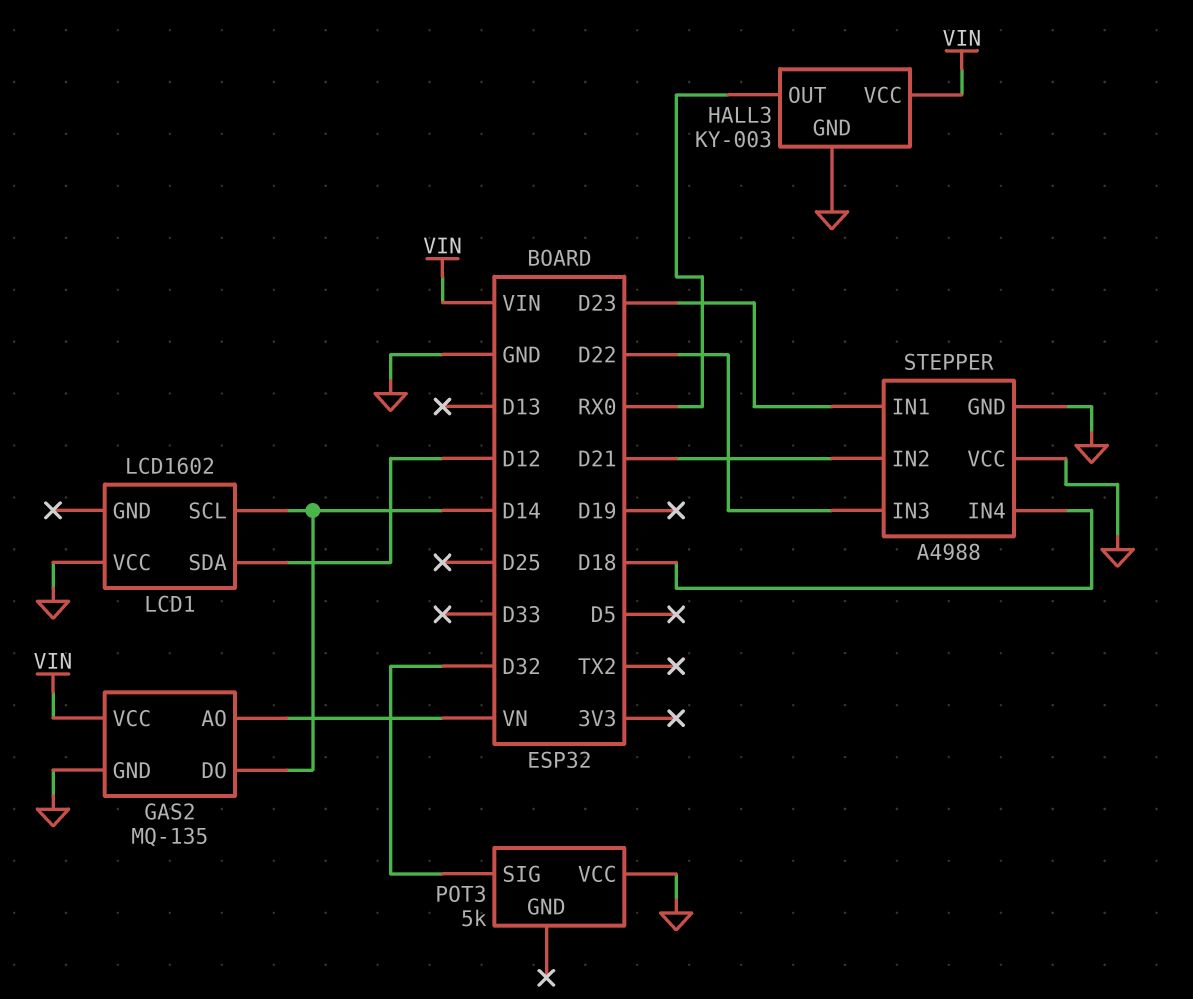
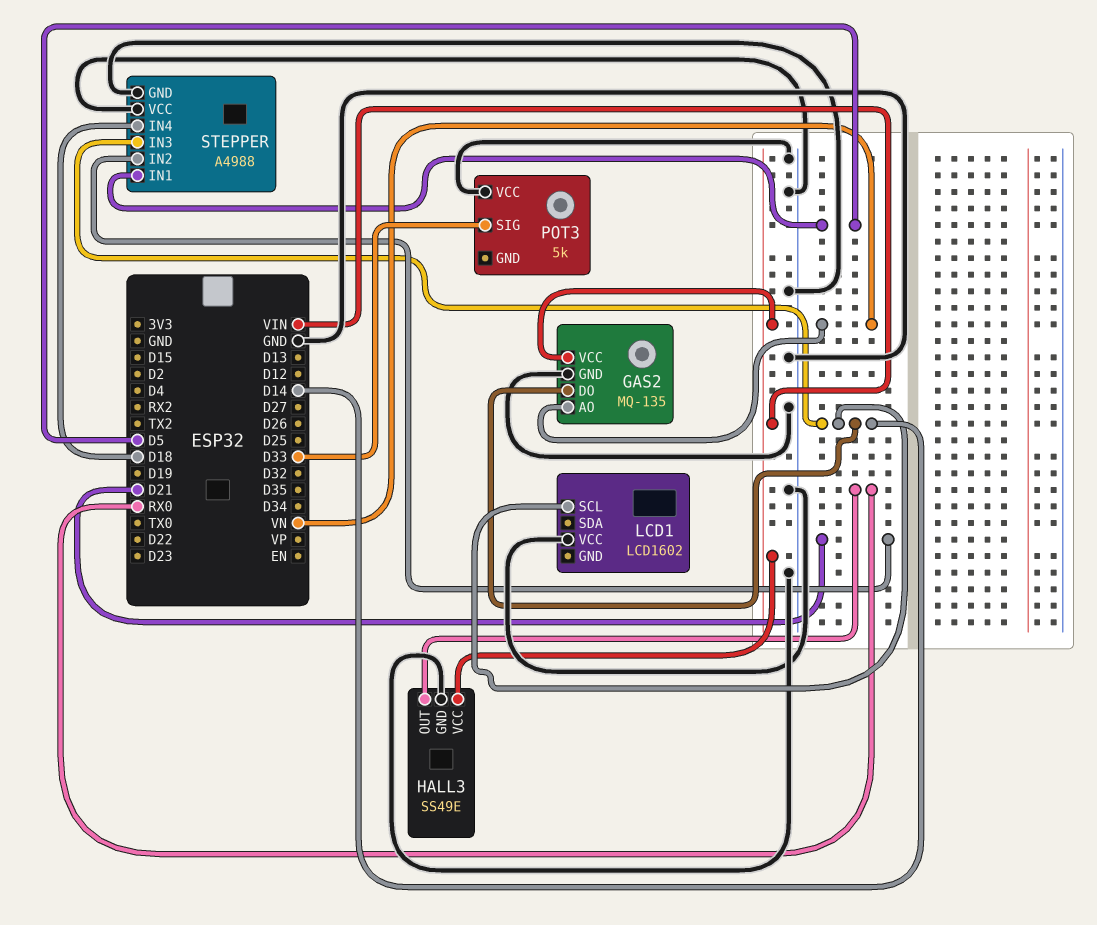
HALL3: KY-003 -> SS49E
LCD1 pin SDA: D12 -> none
POT3 pin SIG: D32 -> D33
STEPPER pin IN1: D23 -> D5
STEPPER pin IN3: D22 -> D14

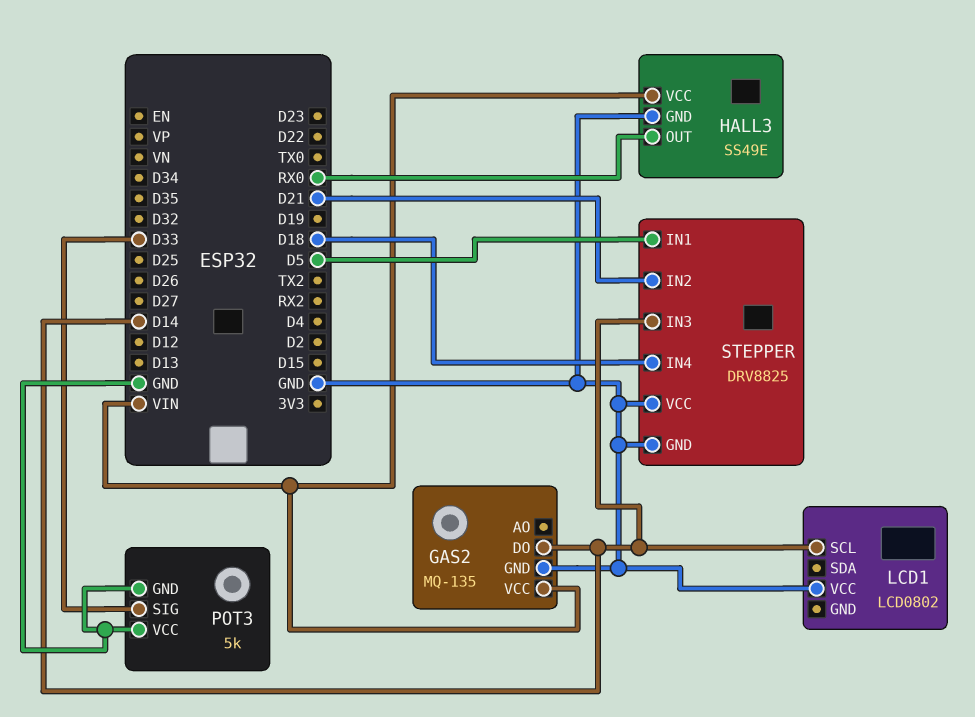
GAS2 pin AO: VN -> none
LCD1: LCD1602 -> LCD0802
POT3 pin GND: none -> GND
STEPPER: A4988 -> DRV8825

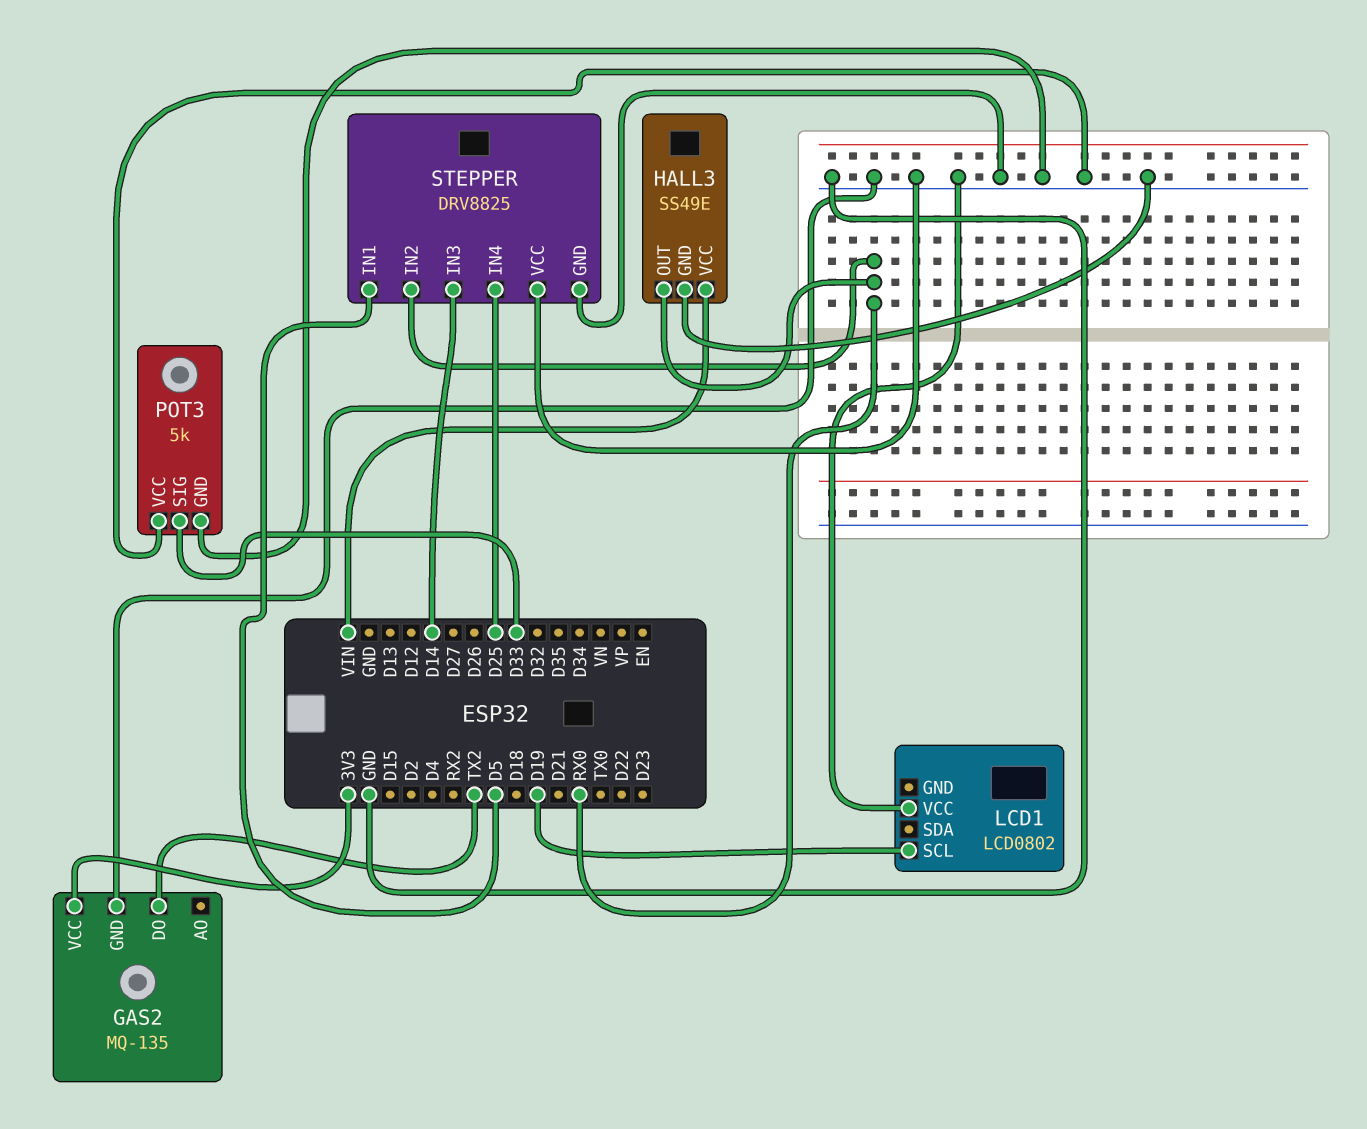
GAS2 pin DO: D14 -> TX2
GAS2 pin VCC: VIN -> 3V3
LCD1 pin SCL: D14 -> D19
STEPPER pin IN2: D21 -> RX0
STEPPER pin IN4: D18 -> D25

